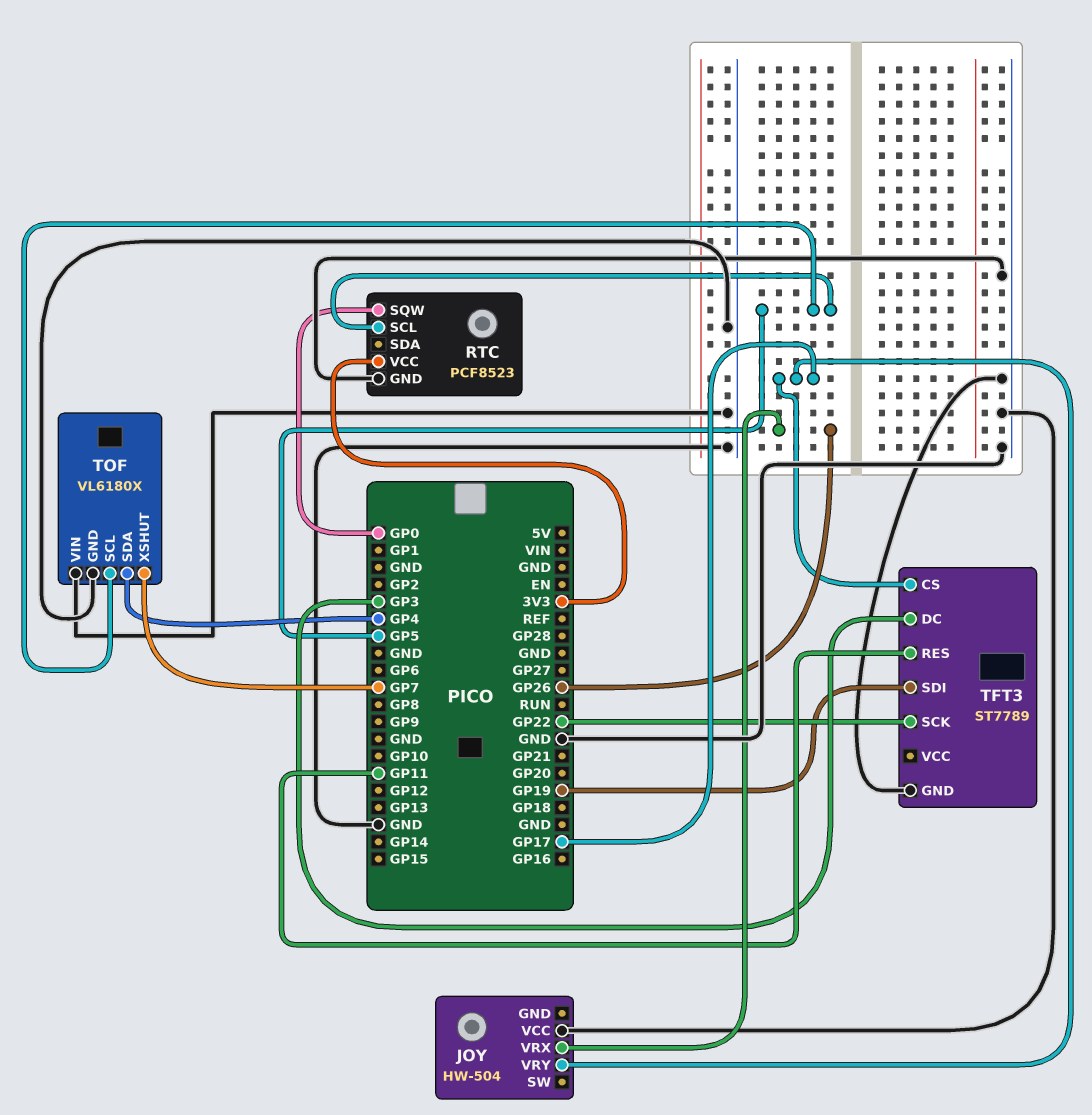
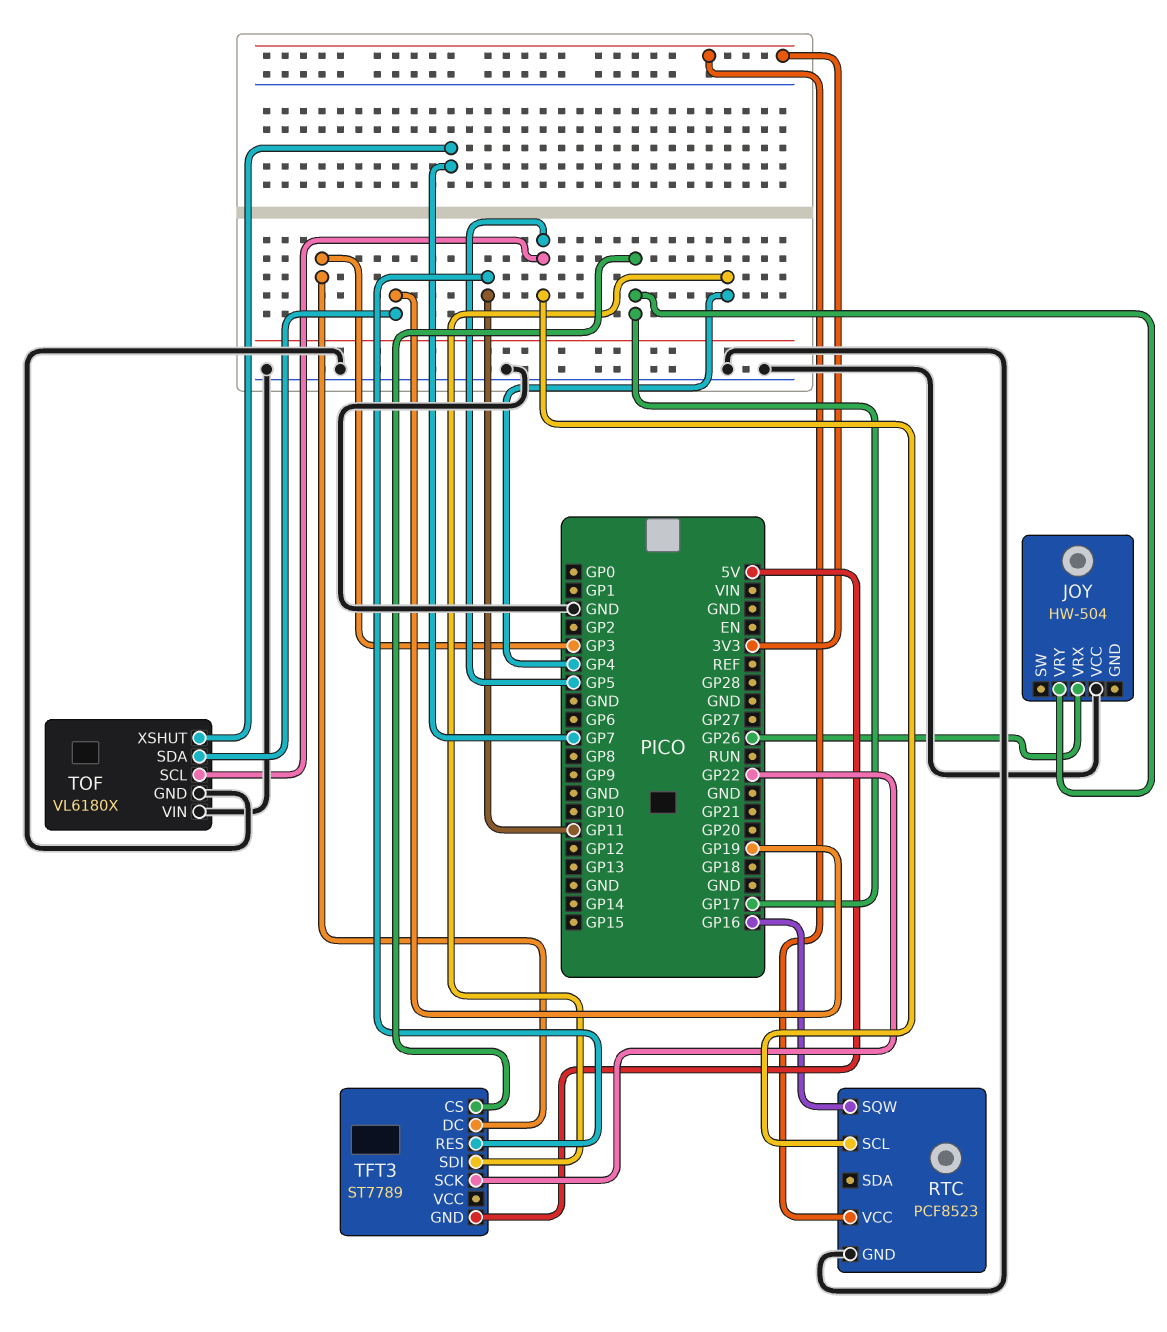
RTC pin SQW: GP0 -> GP16
TFT3 pin GND: GND -> 5V
TFT3 pin SDI: GP19 -> GP4
TOF pin SDA: GP4 -> GP19

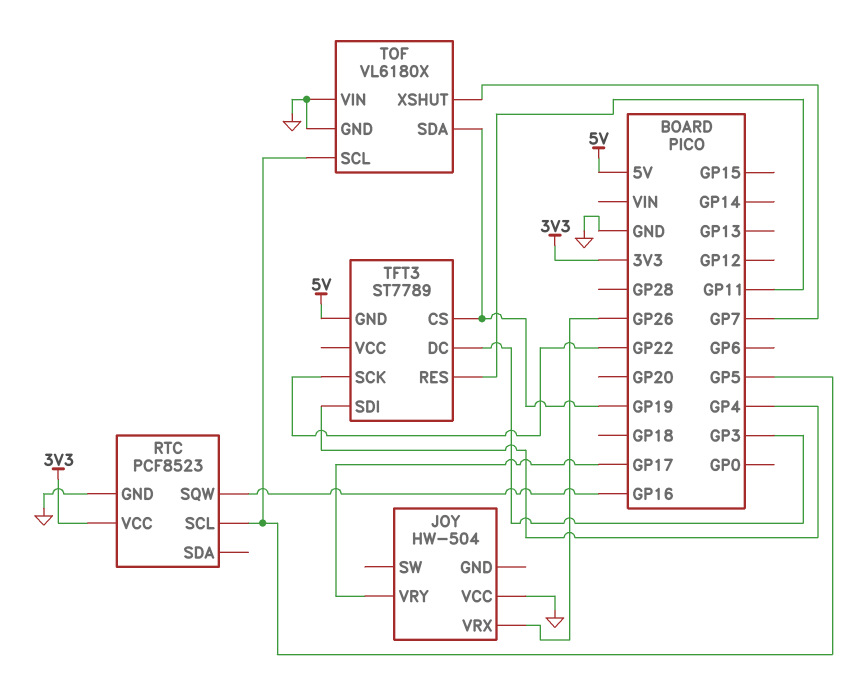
TFT3 pin CS: GP17 -> GP19

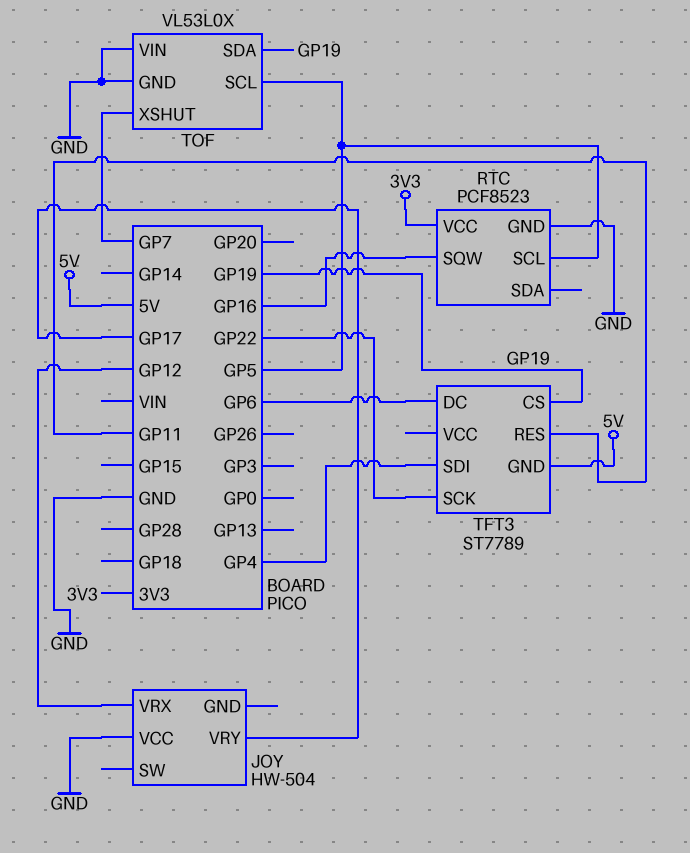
JOY pin VRX: GP26 -> GP12
TFT3 pin DC: GP3 -> GP6
TOF: VL6180X -> VL53L0X

